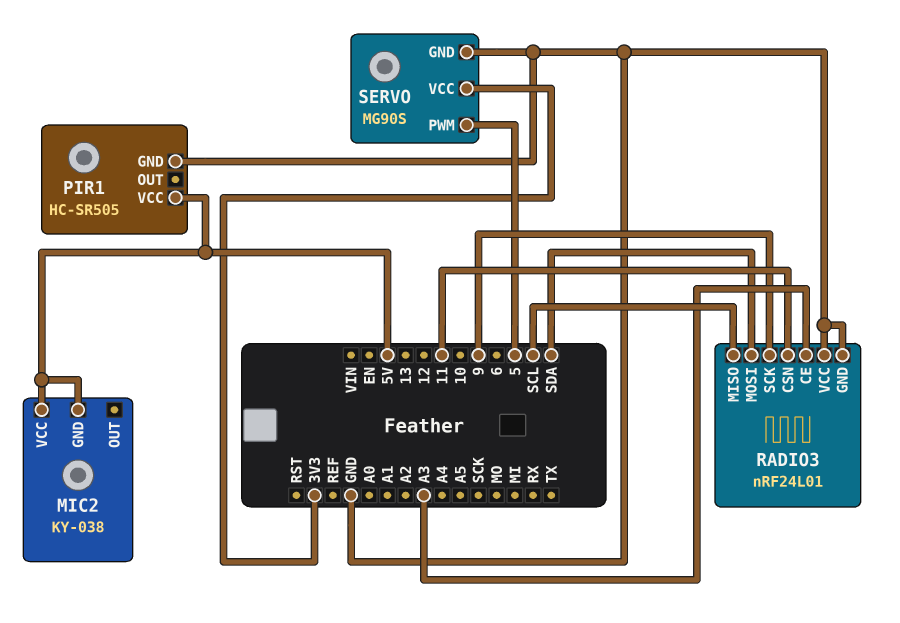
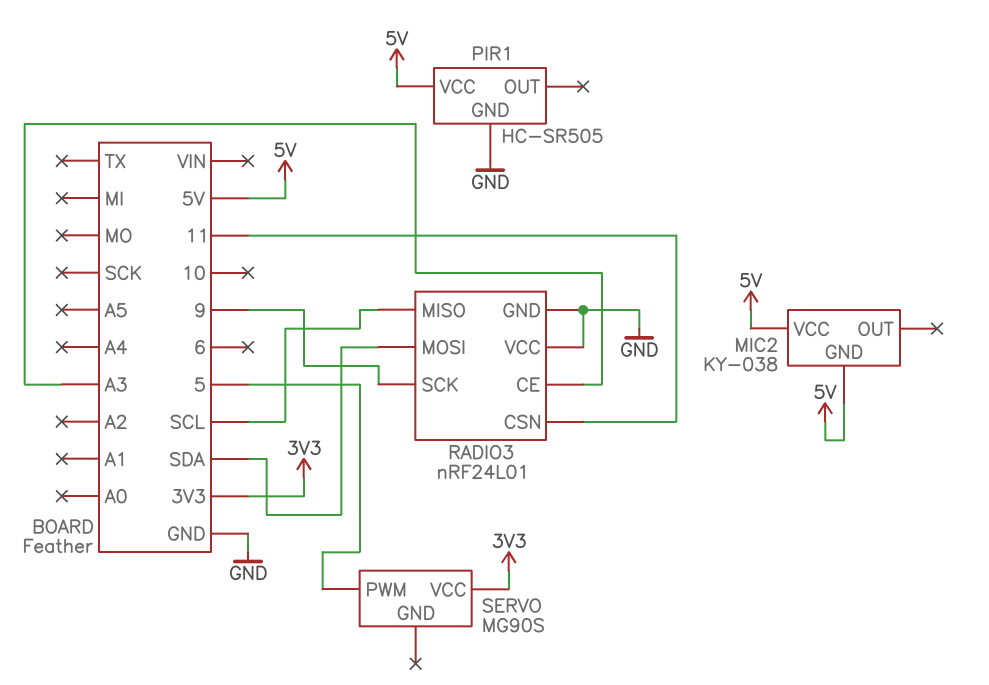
SERVO pin GND: GND -> none

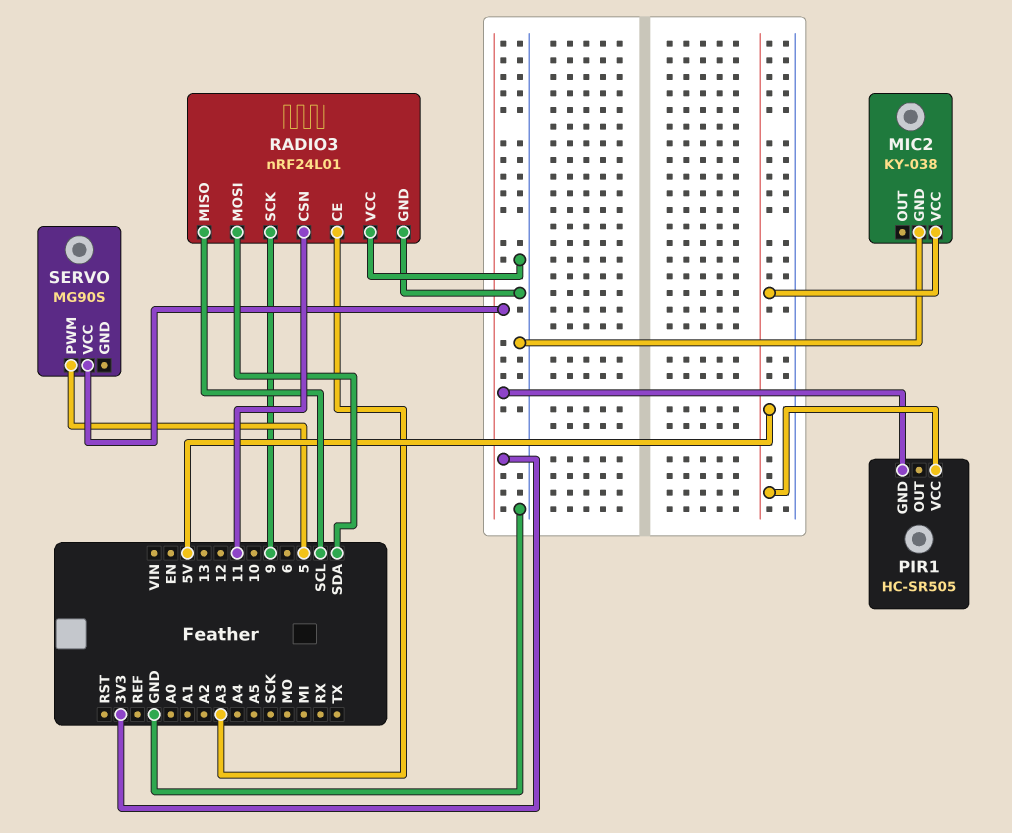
MIC2 pin GND: 5V -> GND
PIR1 pin GND: GND -> 3V3

